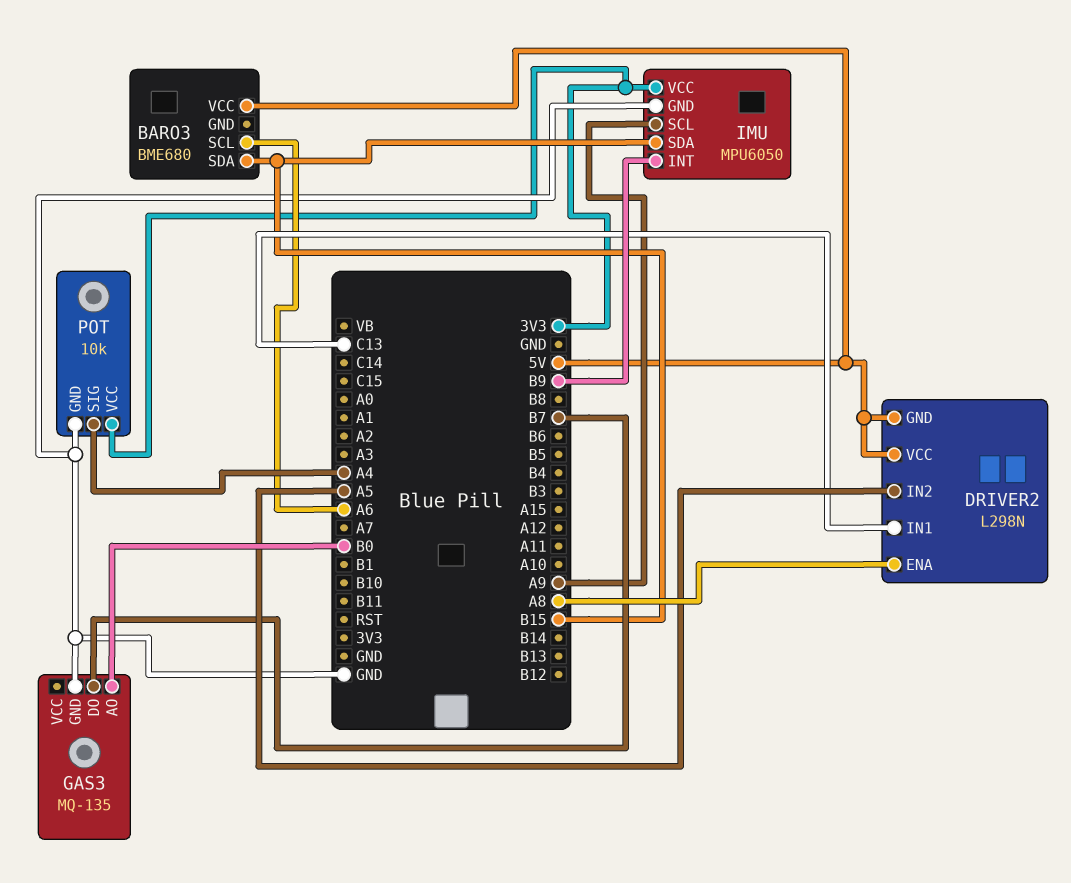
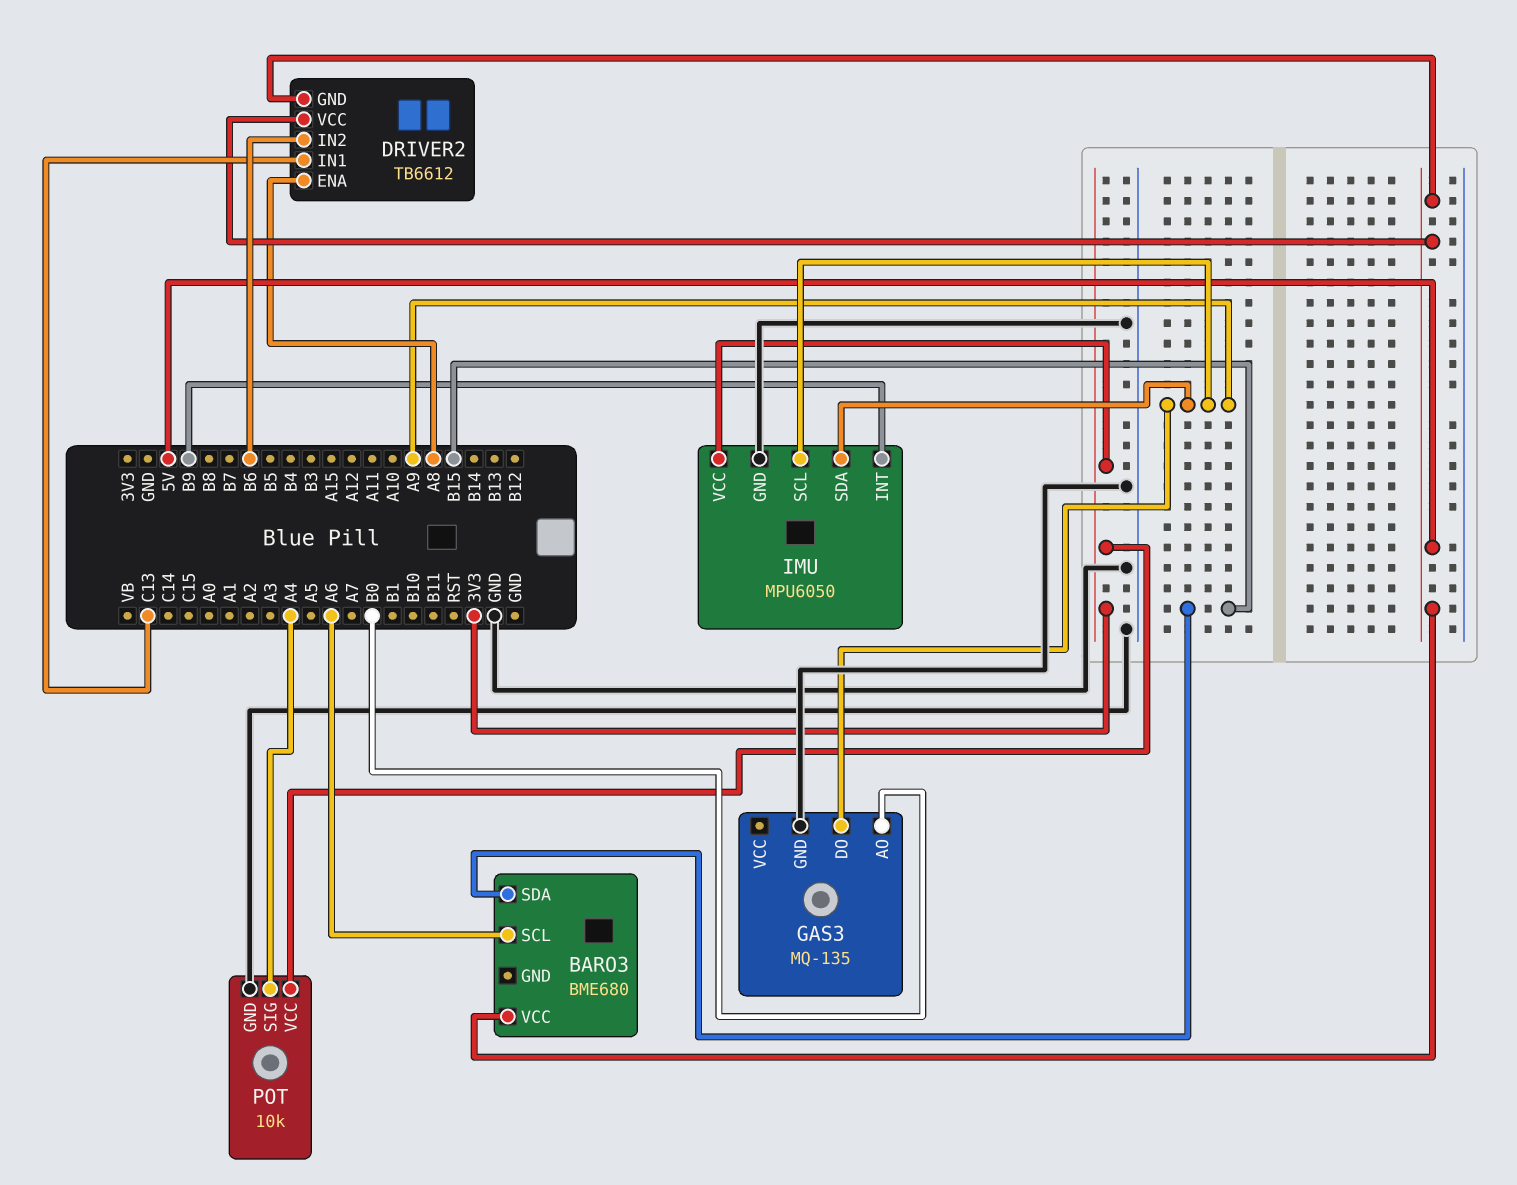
DRIVER2: L298N -> TB6612
DRIVER2 pin IN2: A5 -> B6
GAS3 pin DO: B7 -> A9
IMU pin SDA: B15 -> A9

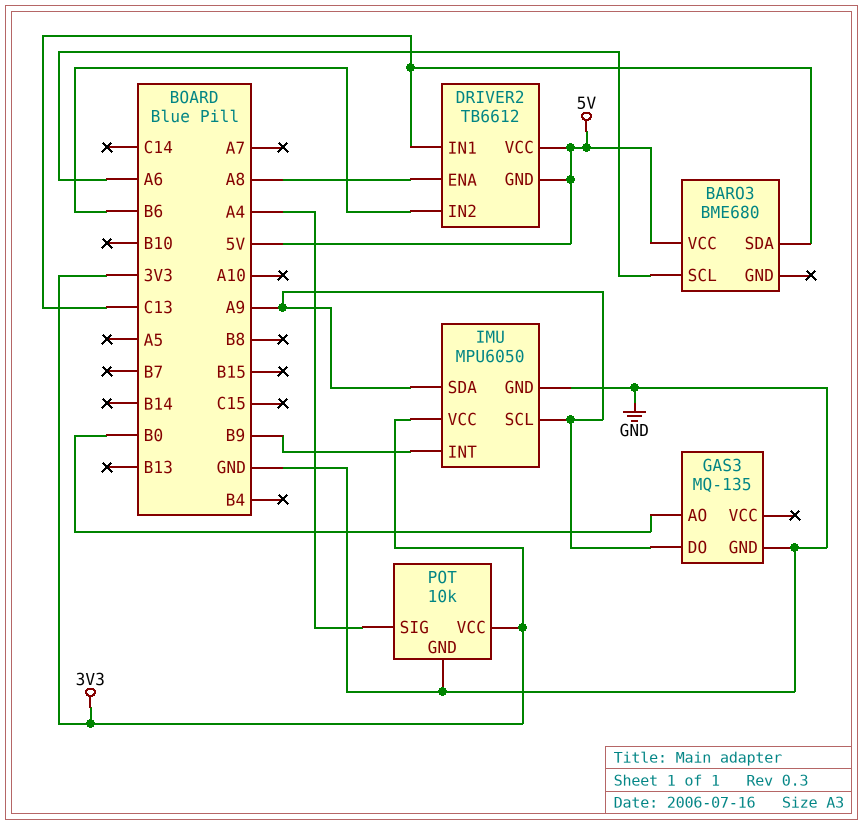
BARO3 pin SDA: B15 -> C13

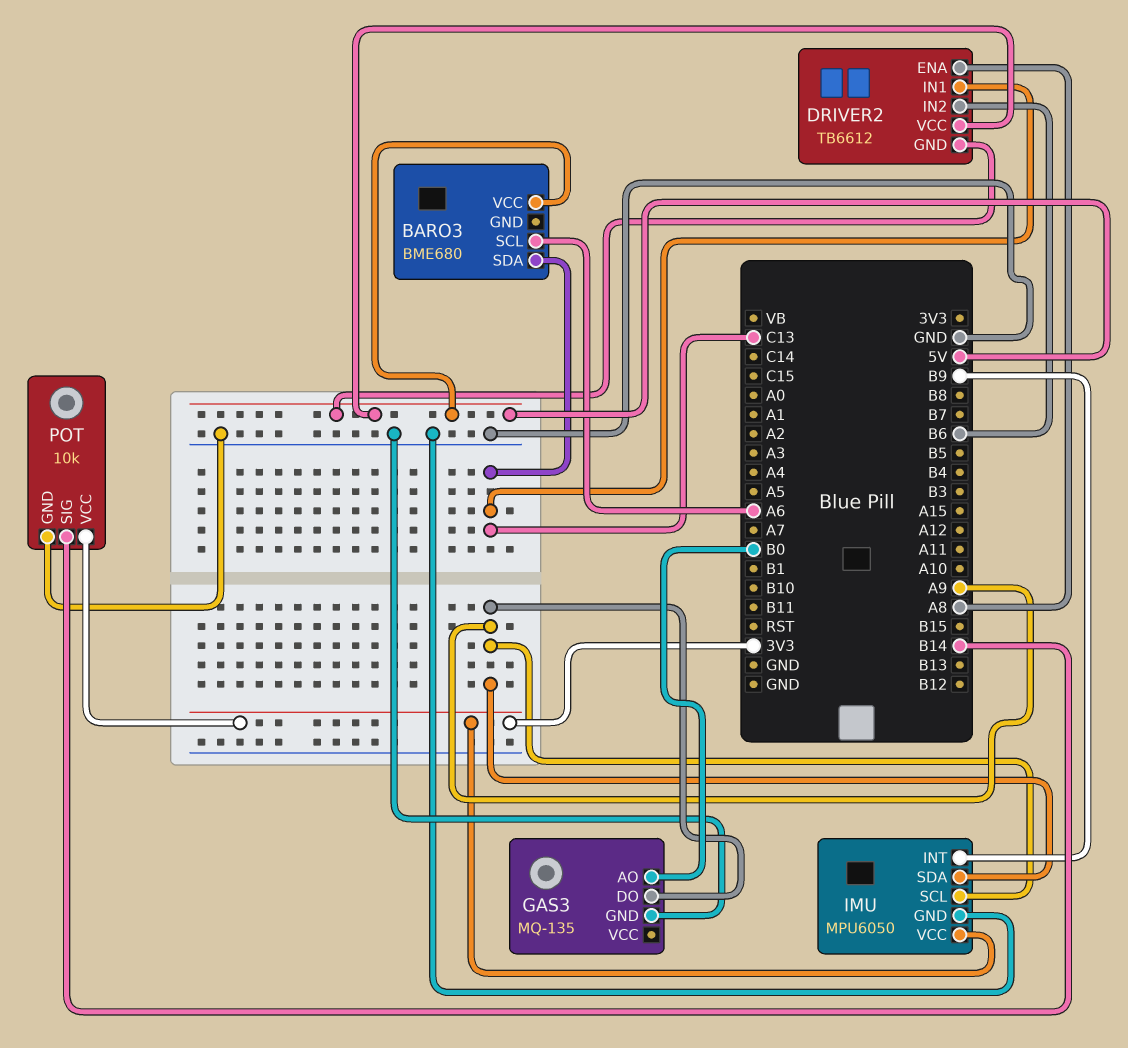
POT pin SIG: A4 -> B14

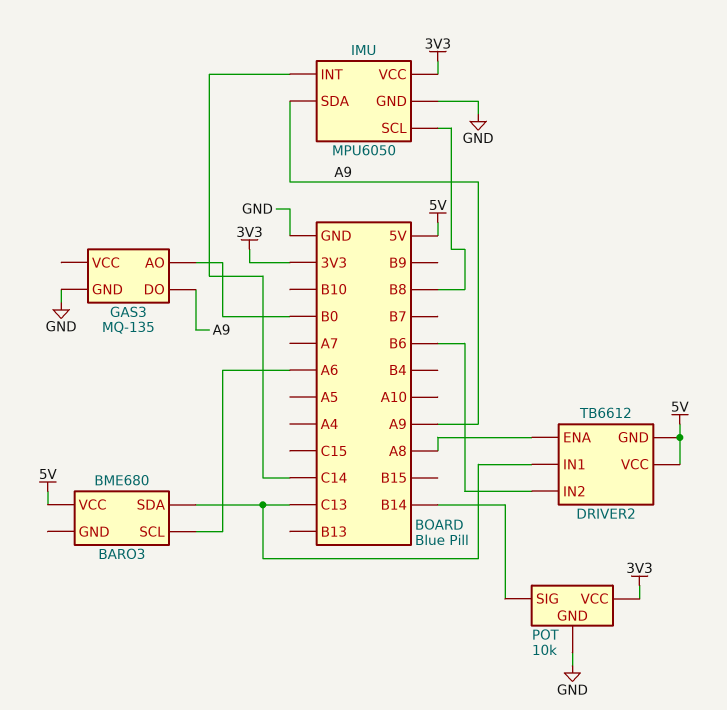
IMU pin INT: B9 -> C14
IMU pin SCL: A9 -> B8

